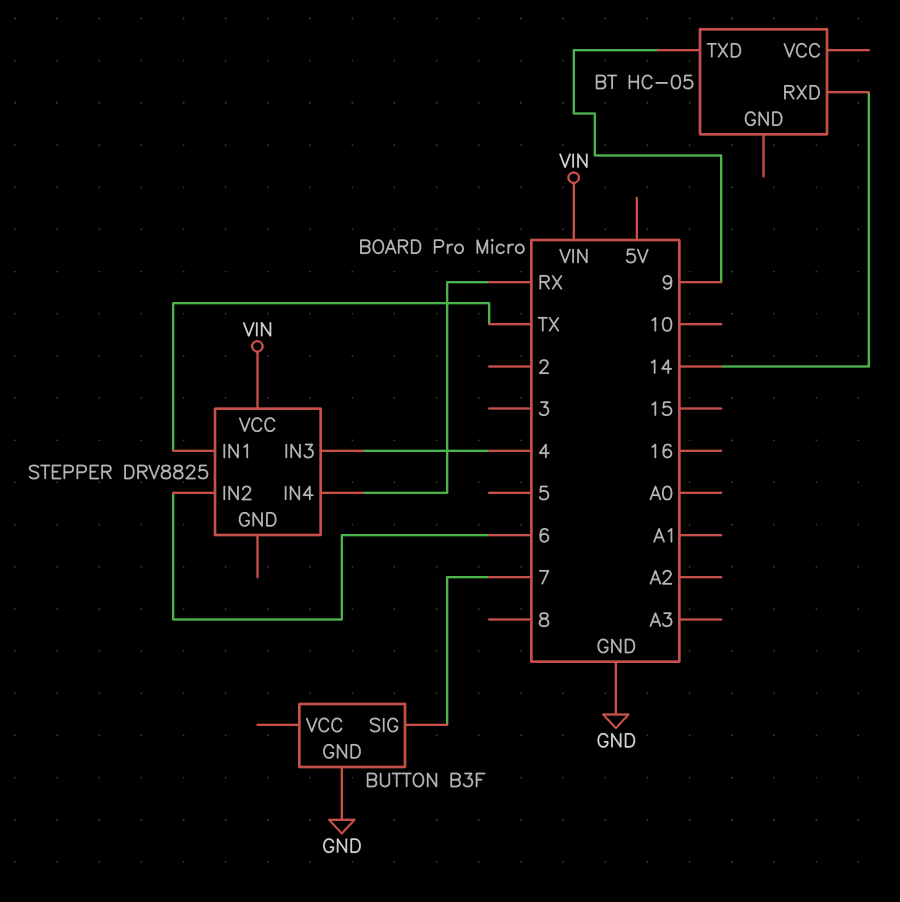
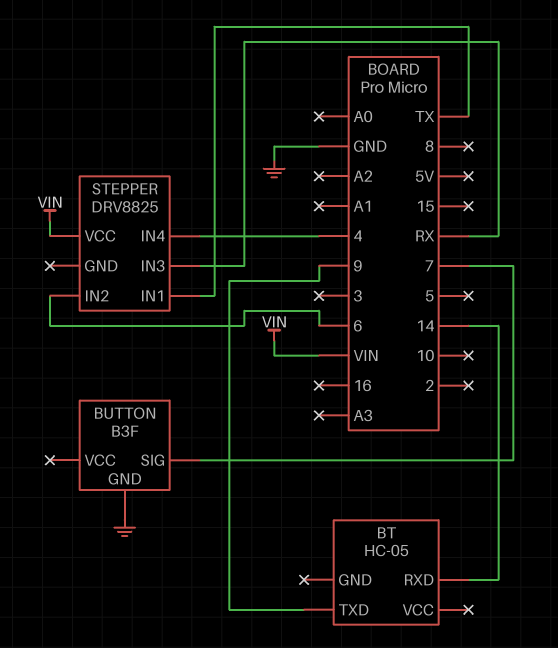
STEPPER pin IN3: 4 -> RX
STEPPER pin IN4: RX -> 4

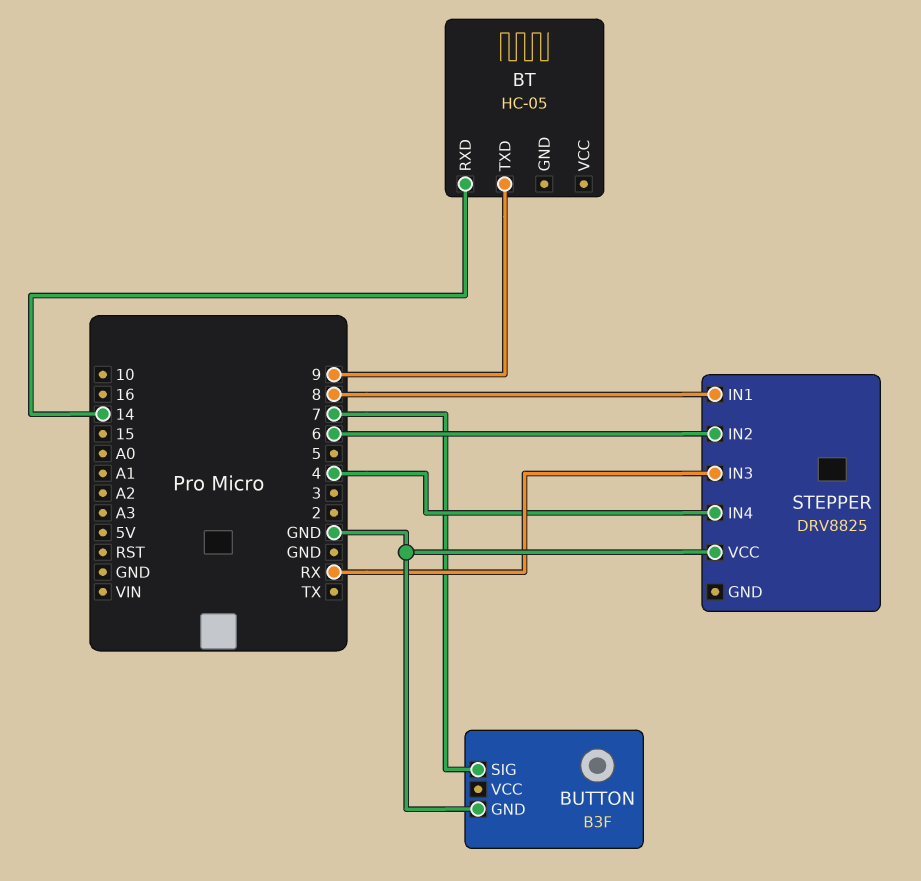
STEPPER pin IN1: TX -> 8
STEPPER pin VCC: VIN -> GND

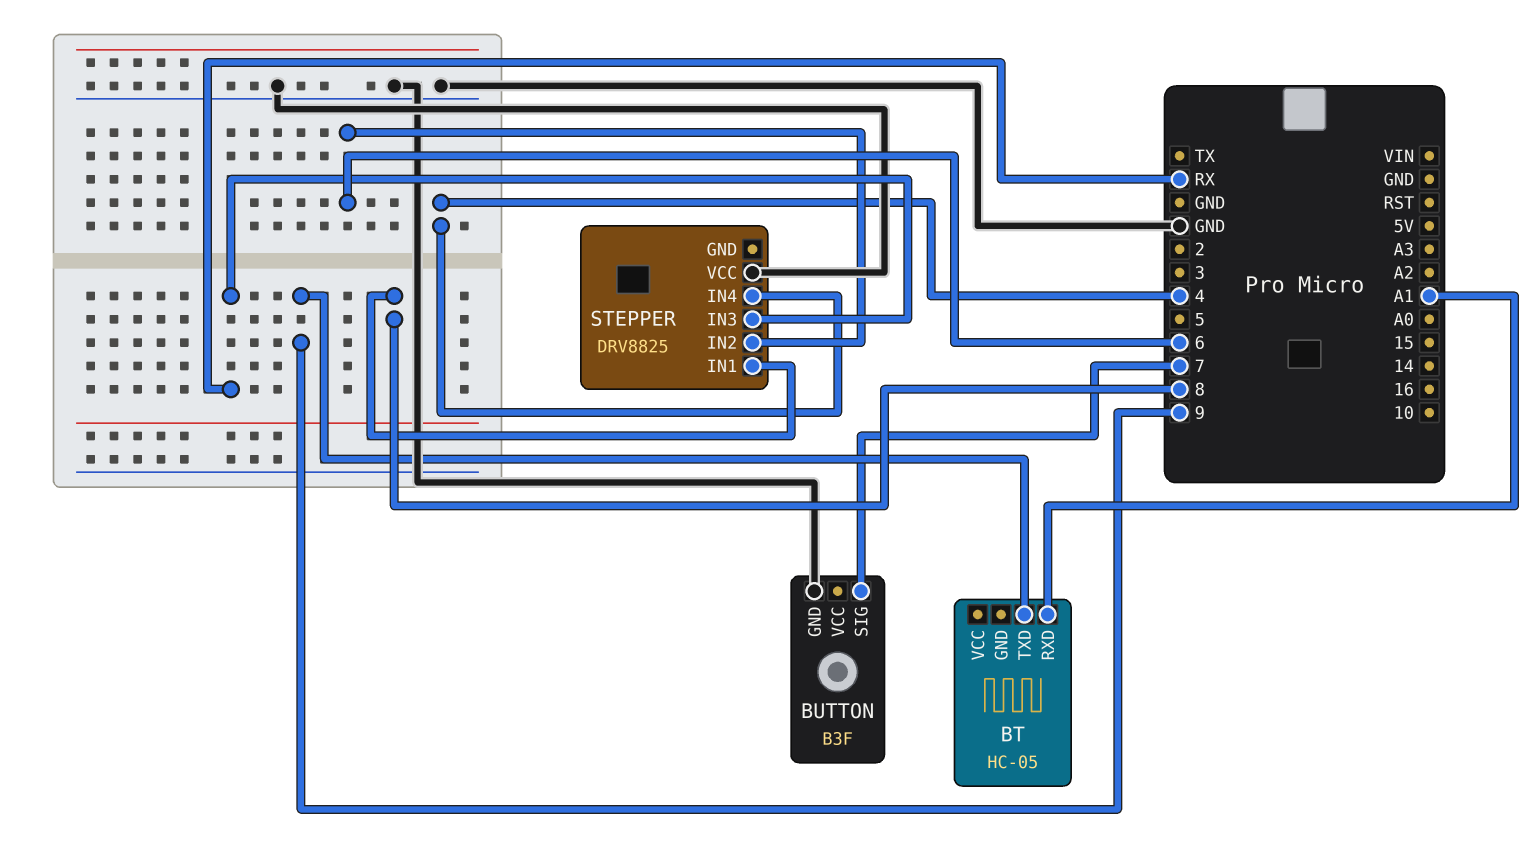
BT pin RXD: 14 -> A1

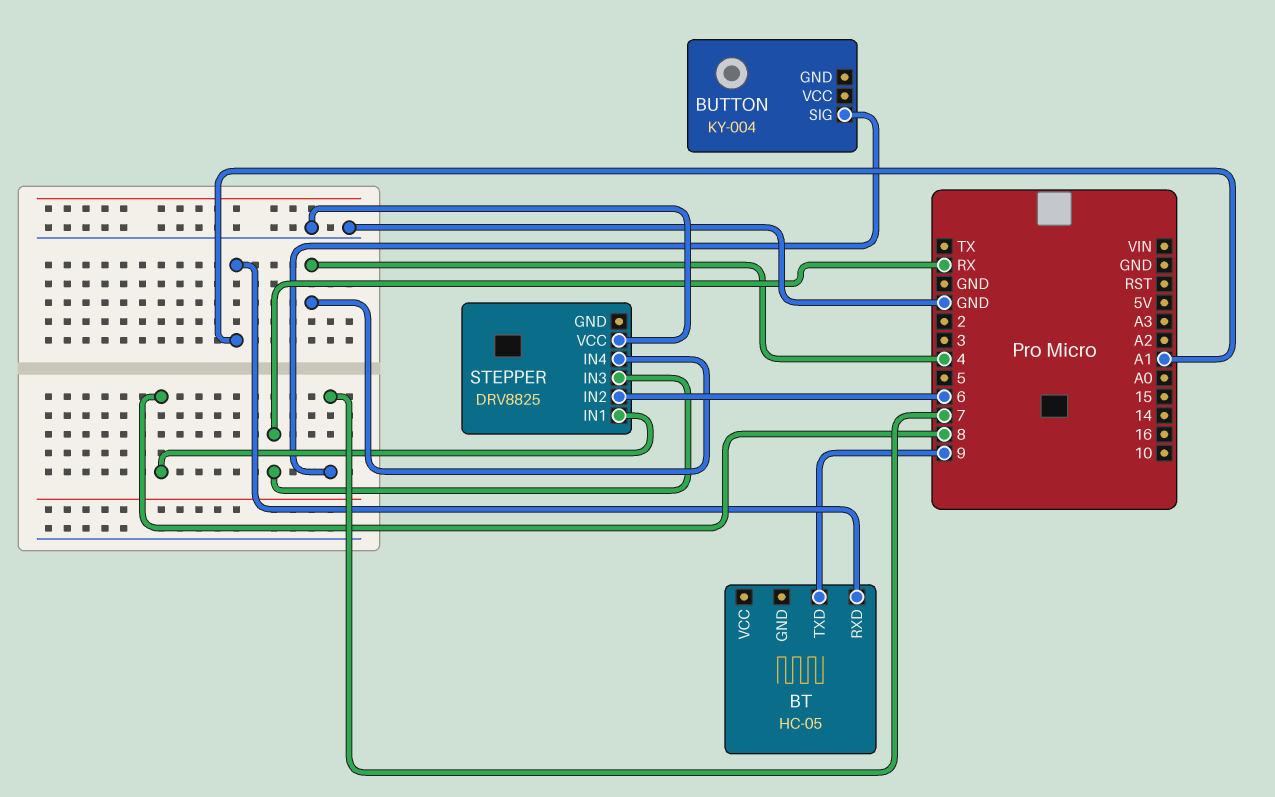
BUTTON: B3F -> KY-004
BUTTON pin GND: GND -> none

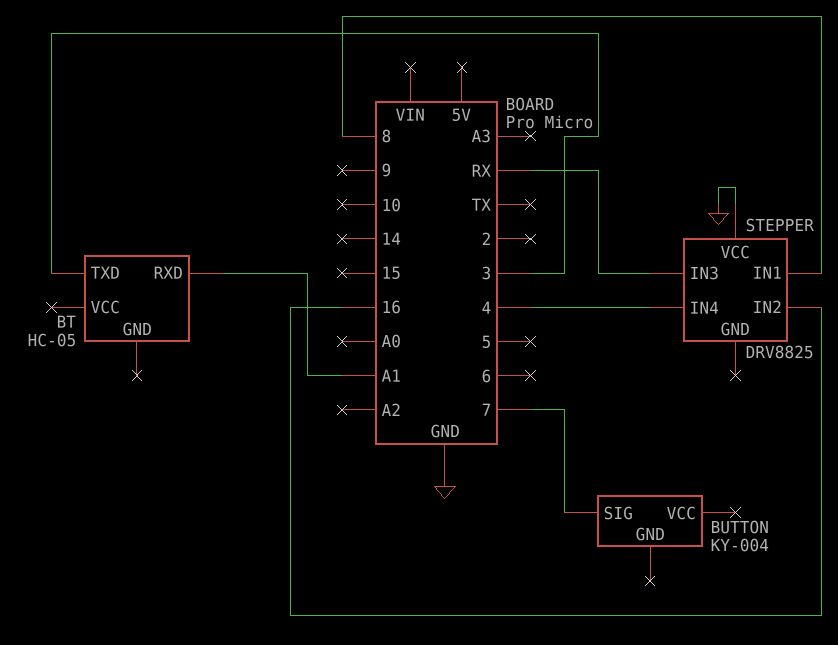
BT pin TXD: 9 -> 3
STEPPER pin IN2: 6 -> 16

